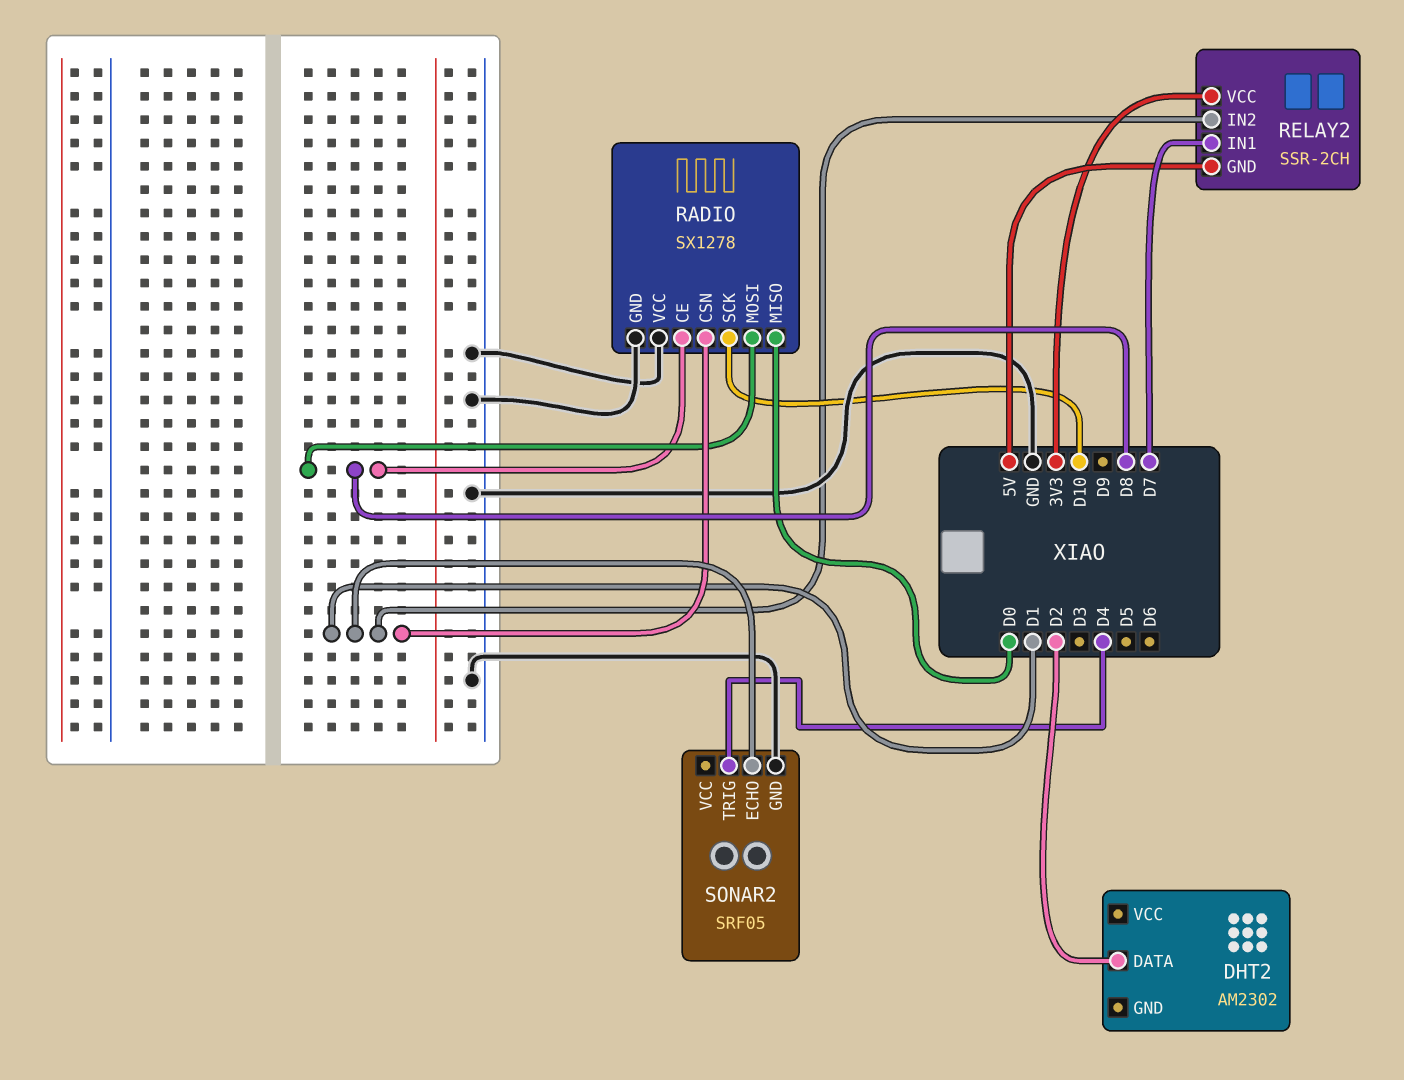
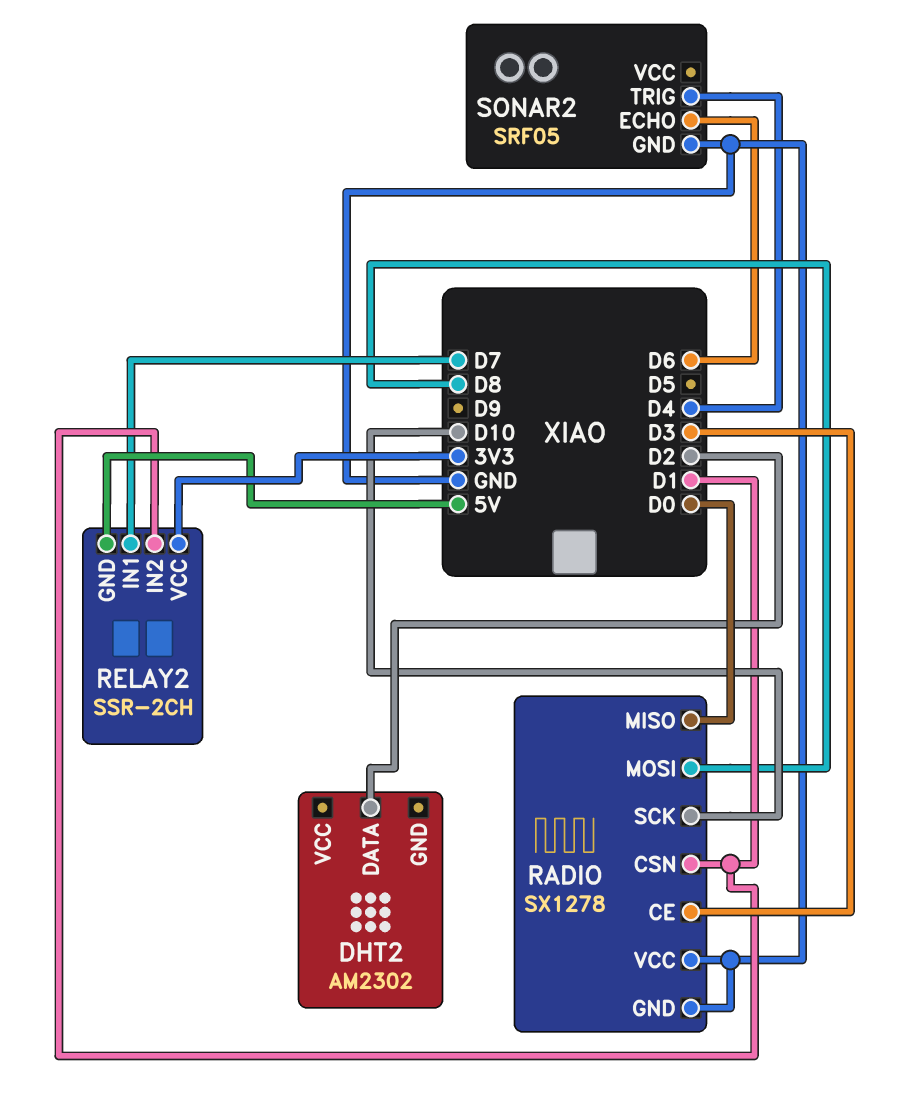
RADIO pin CE: D8 -> D3
SONAR2 pin ECHO: D1 -> D6

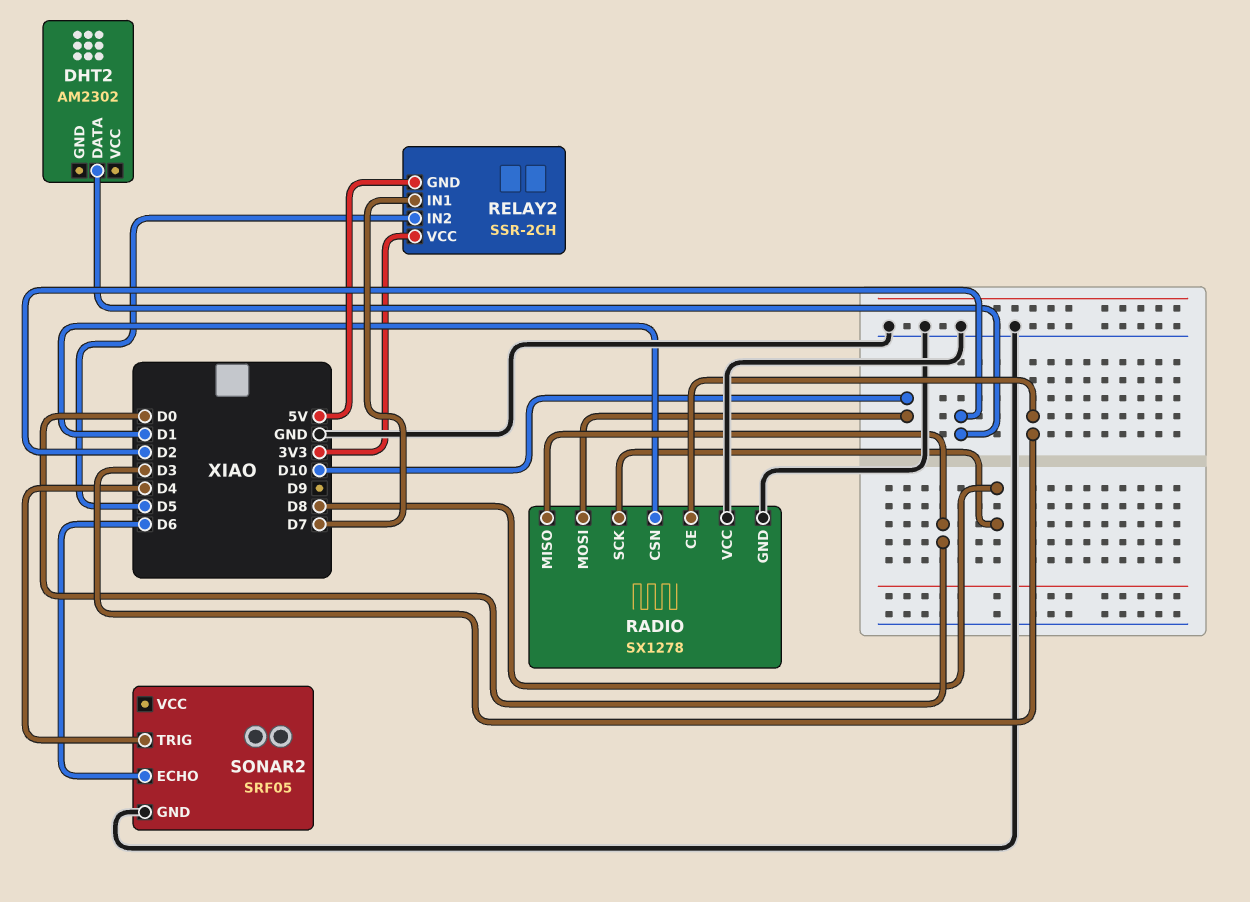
RADIO pin MOSI: D8 -> D10
RADIO pin SCK: D10 -> D8
RELAY2 pin IN2: D1 -> D5

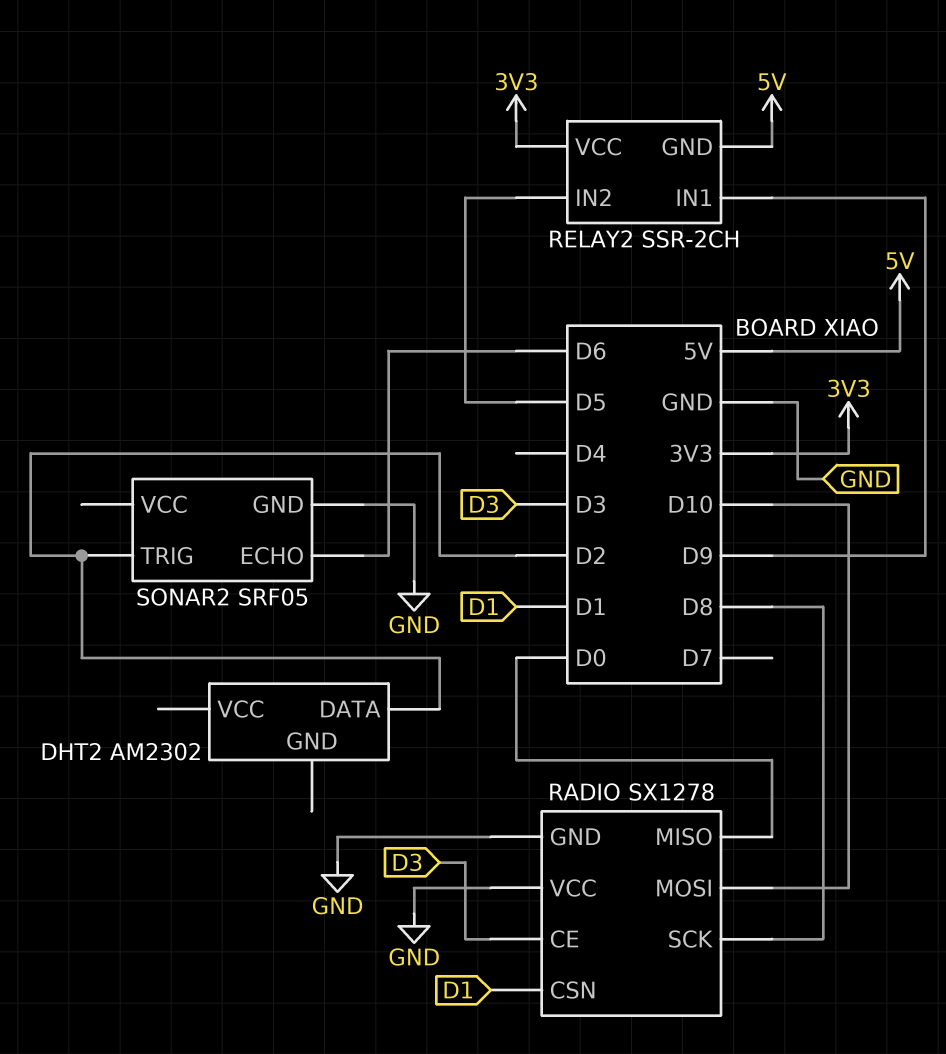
RELAY2 pin IN1: D7 -> D9
SONAR2 pin TRIG: D4 -> D2

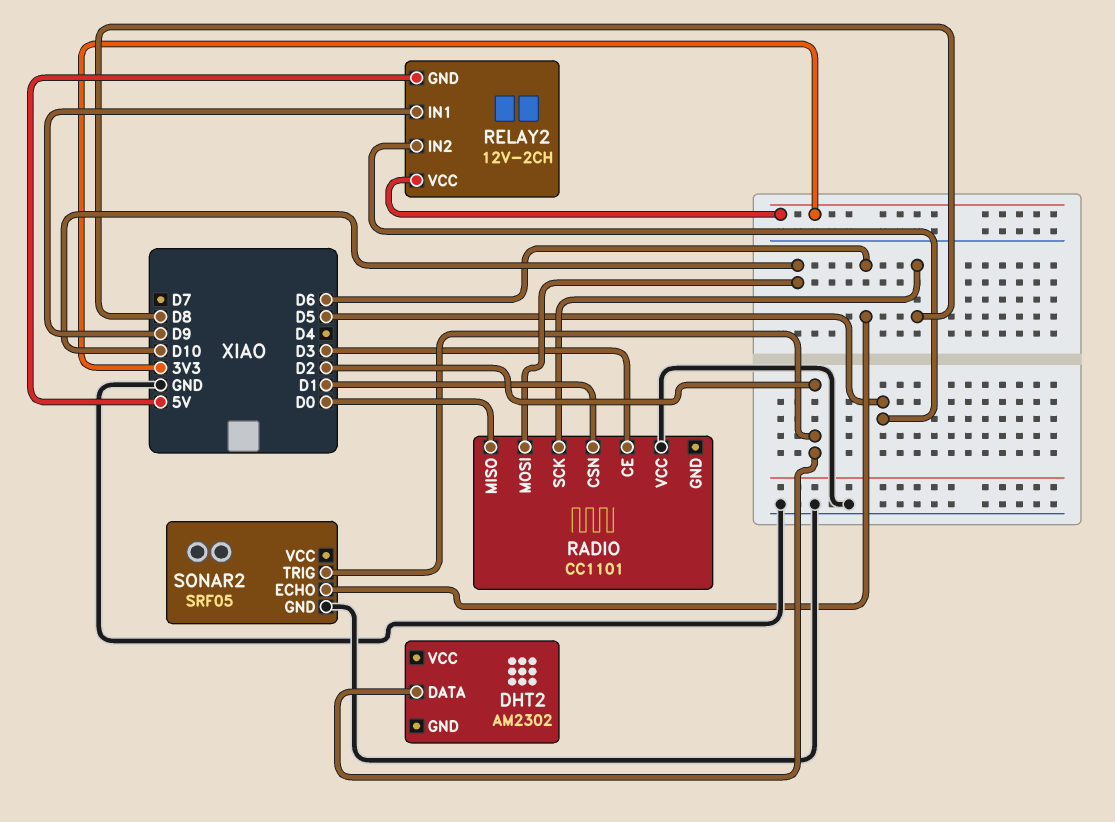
RADIO: SX1278 -> CC1101
RADIO pin GND: GND -> none
RELAY2: SSR-2CH -> 12V-2CH

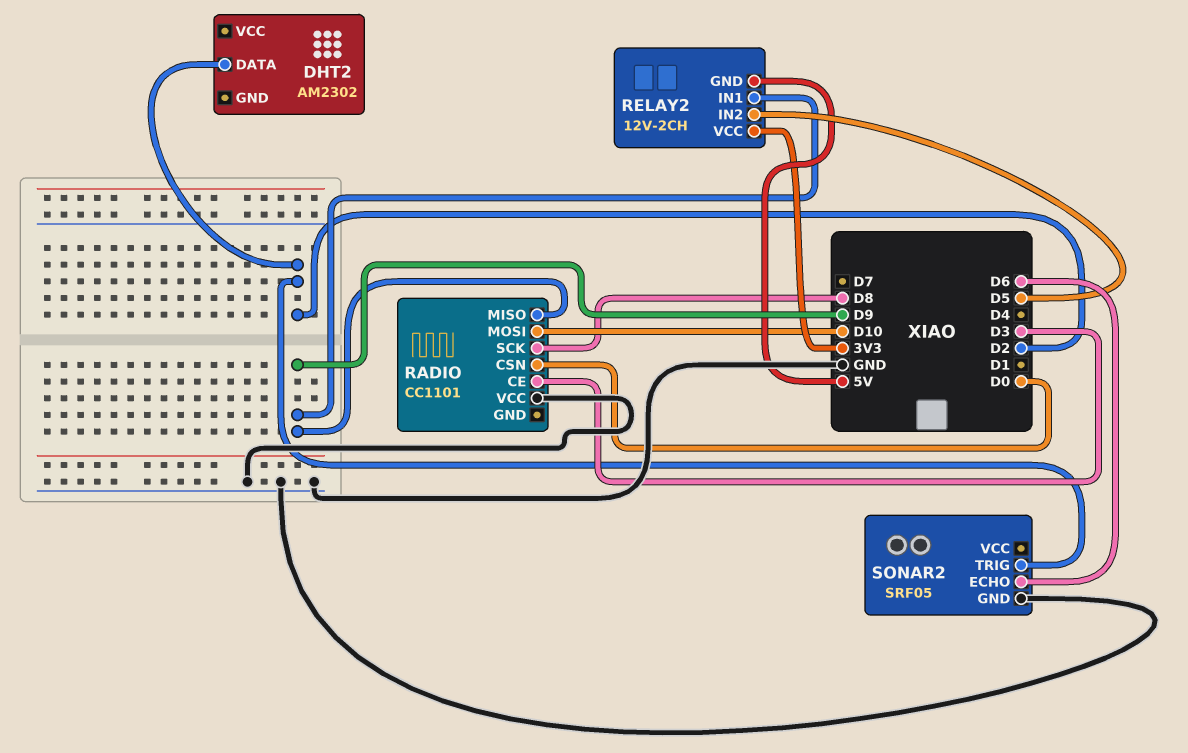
RADIO pin CSN: D1 -> D0
RADIO pin MISO: D0 -> D9

